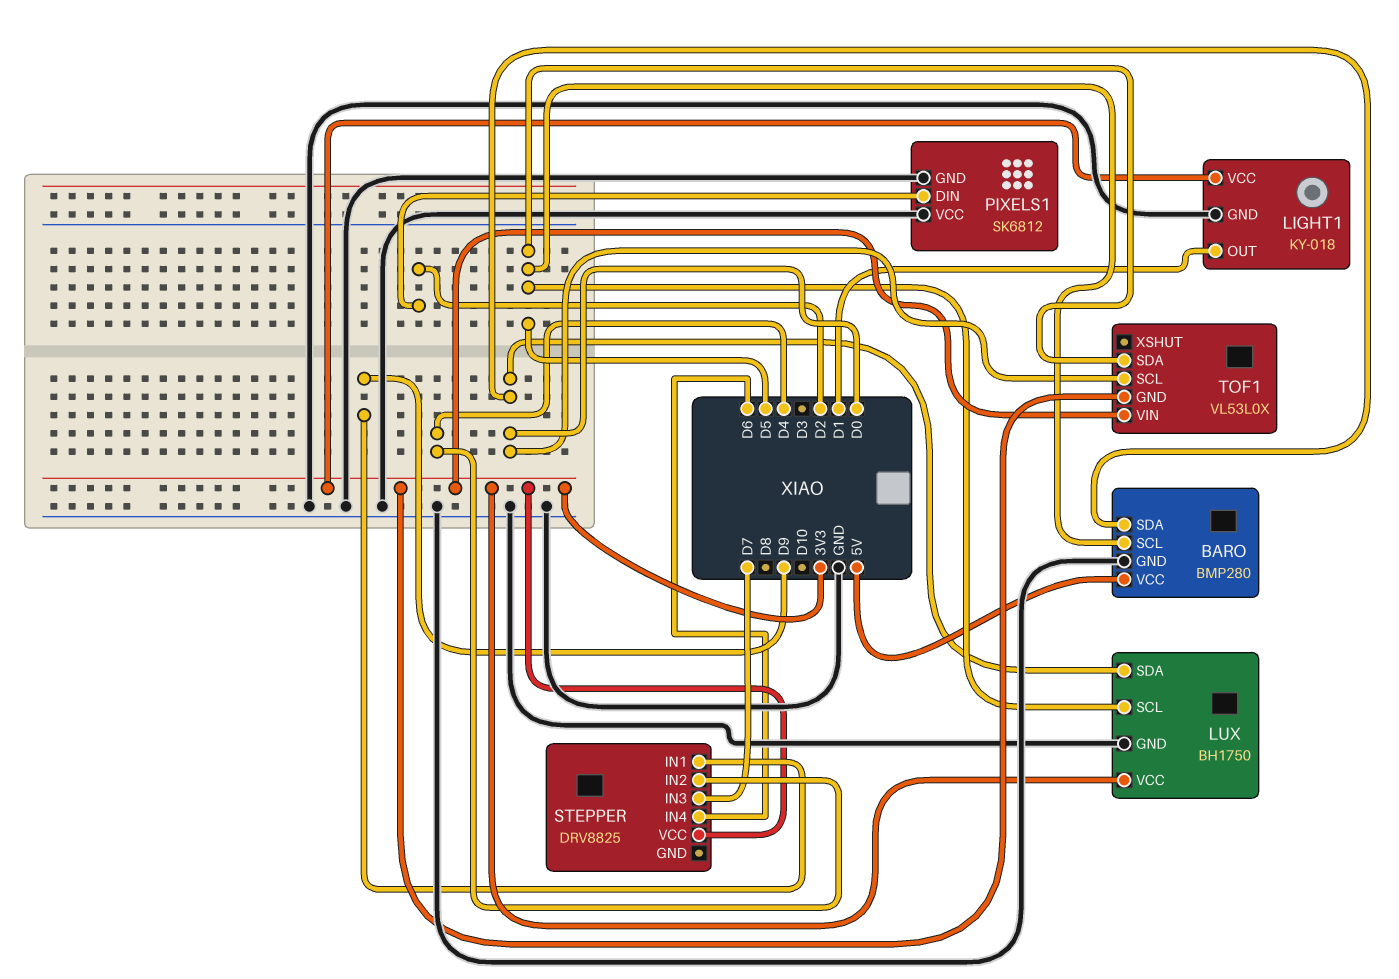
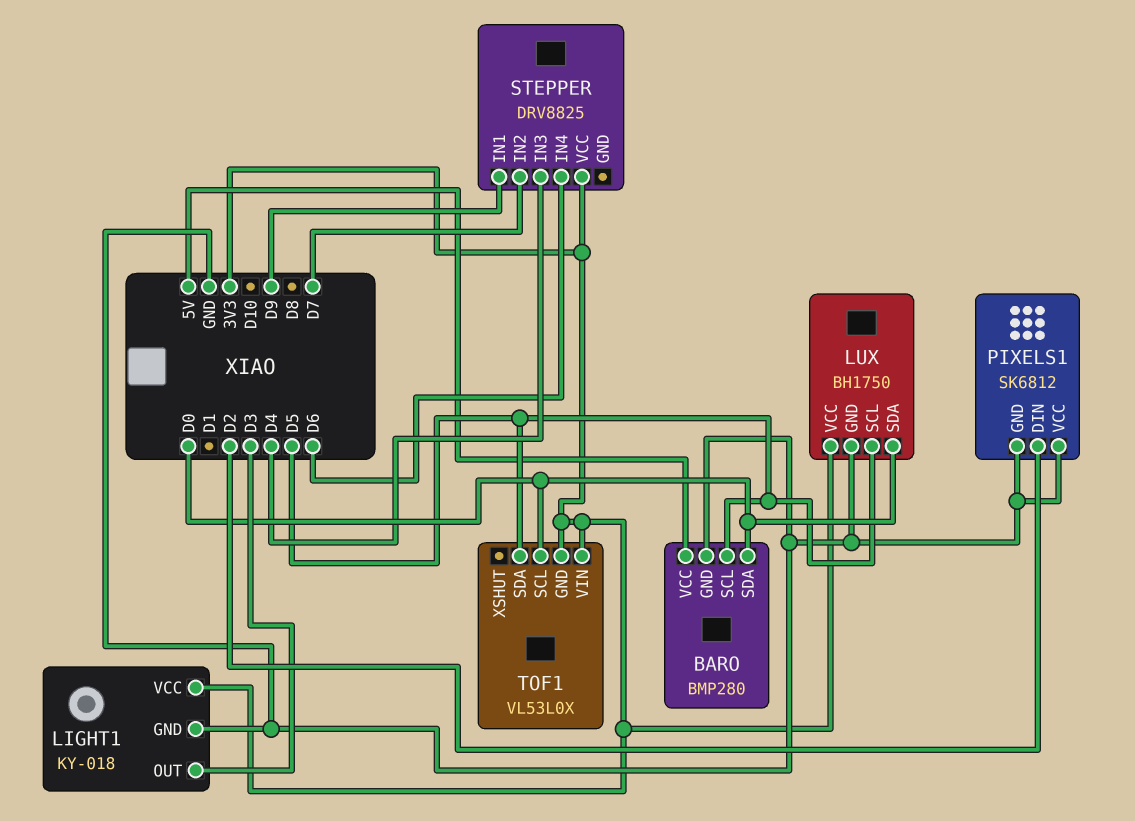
LIGHT1 pin OUT: D1 -> D3
STEPPER pin IN2: D4 -> D7
STEPPER pin IN3: D7 -> D4

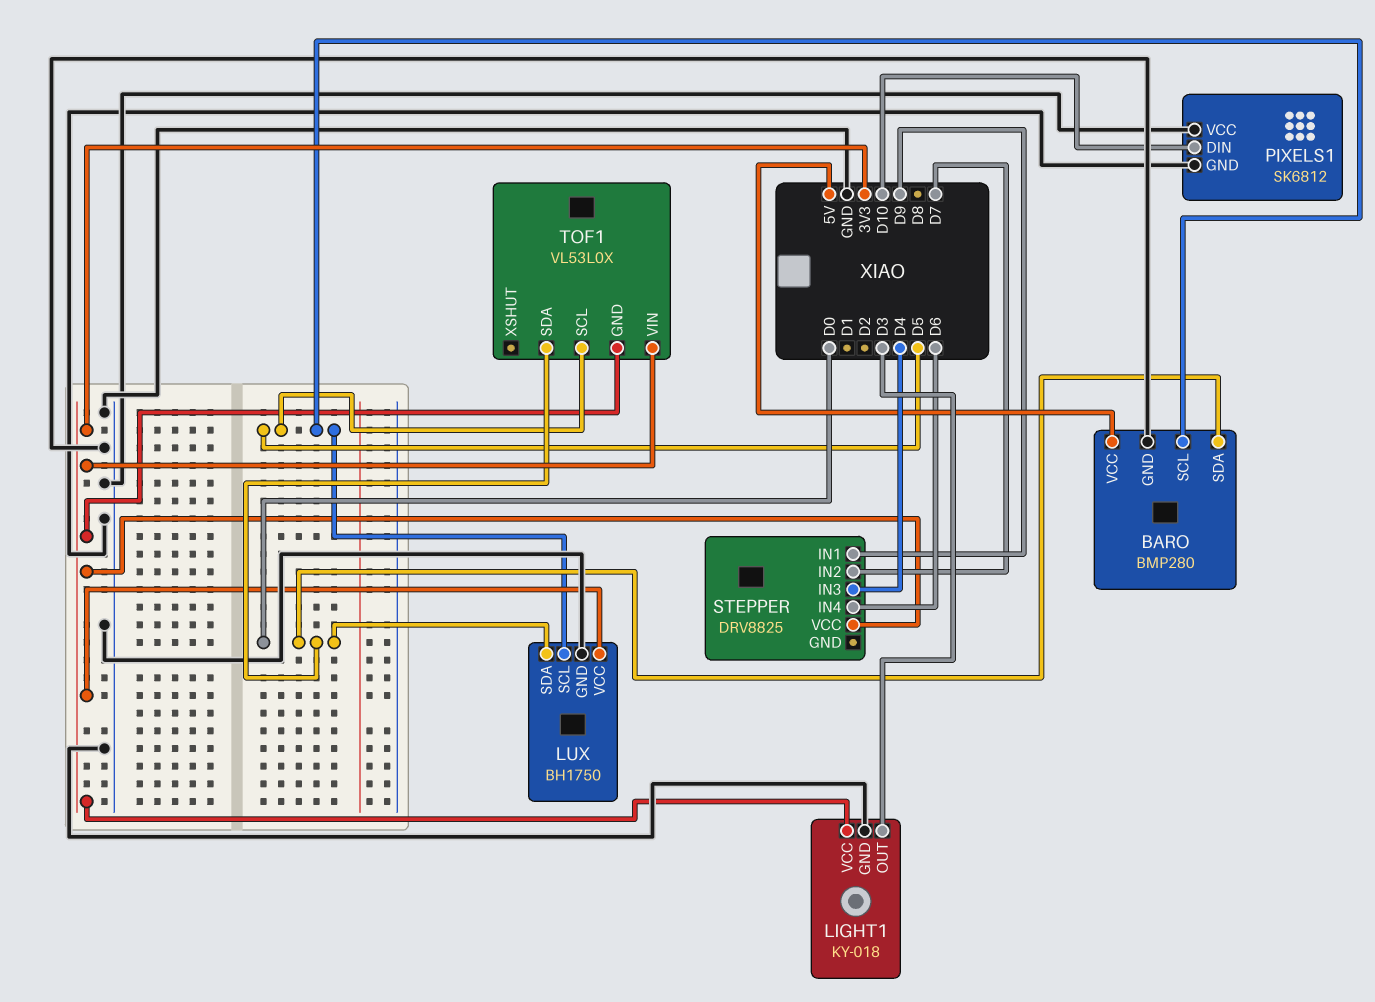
PIXELS1 pin DIN: D2 -> D10
TOF1 pin SCL: D0 -> D5
TOF1 pin SDA: D5 -> D0

